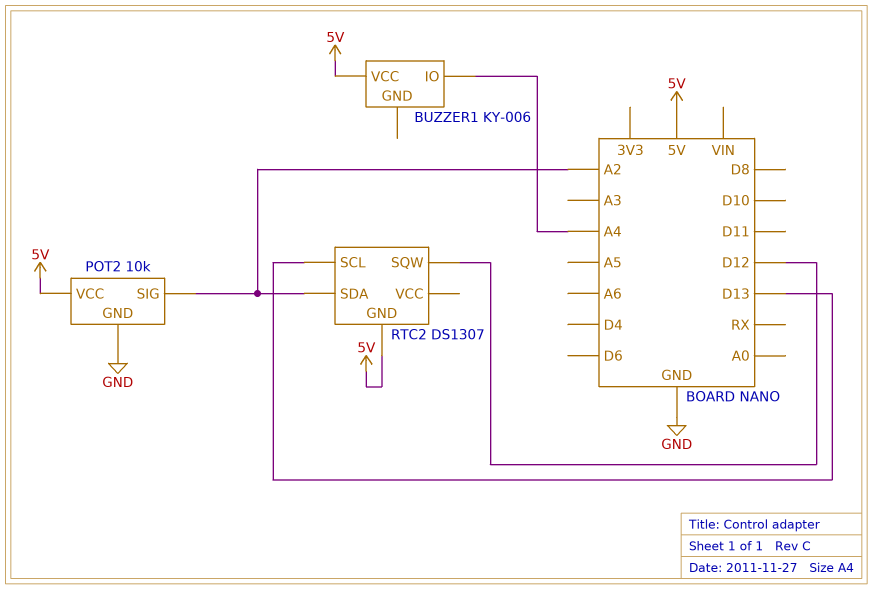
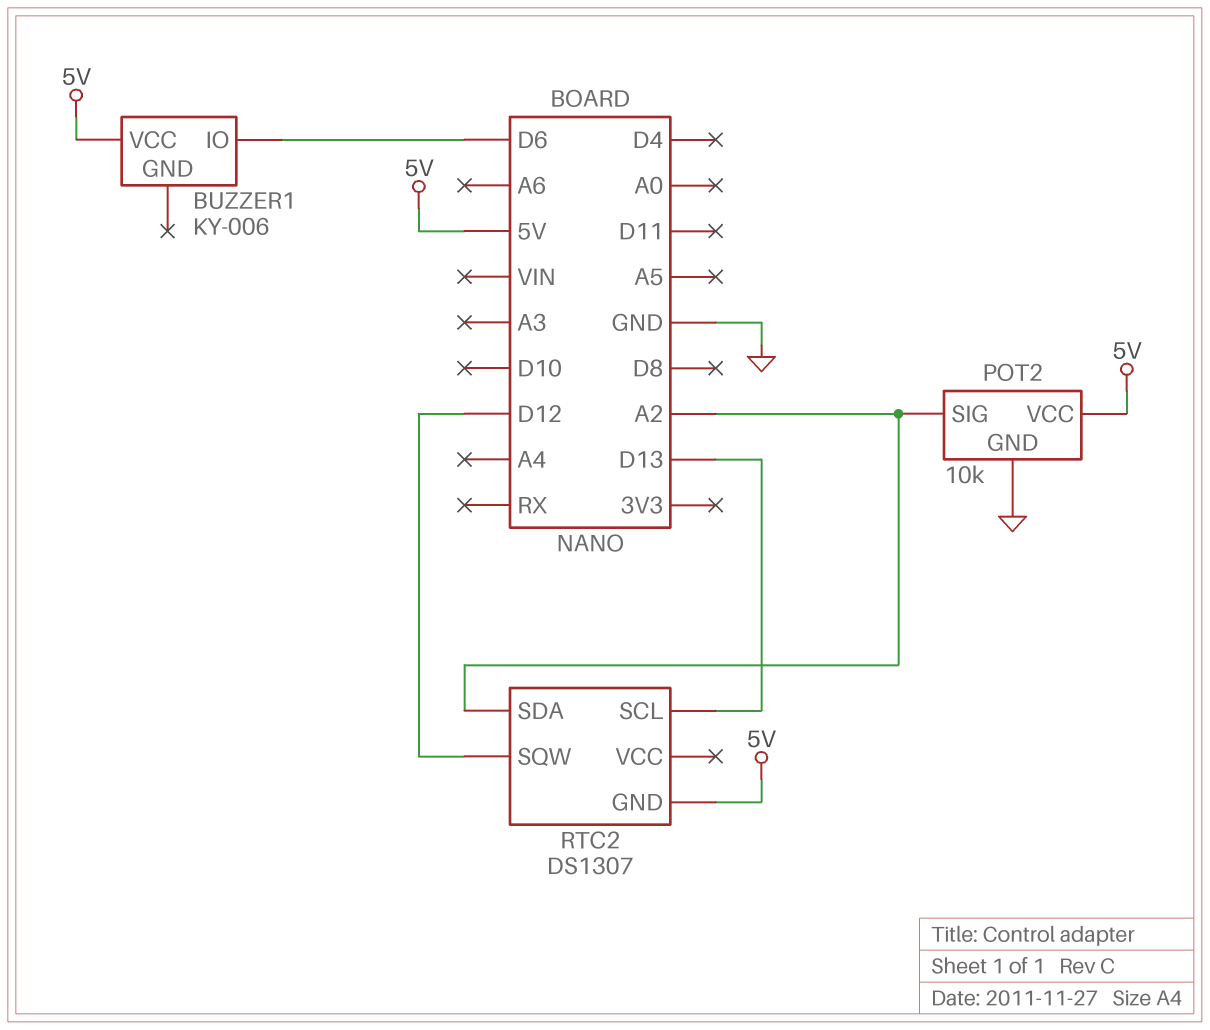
BUZZER1 pin IO: A4 -> D6

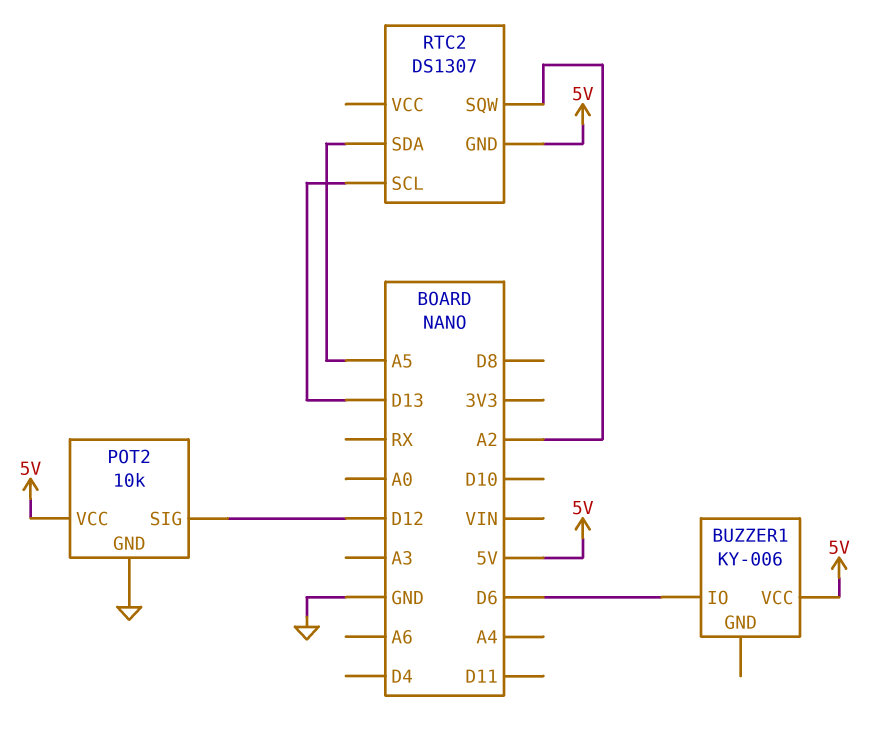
POT2 pin SIG: A2 -> D12
RTC2 pin SDA: A2 -> A5
RTC2 pin SQW: D12 -> A2

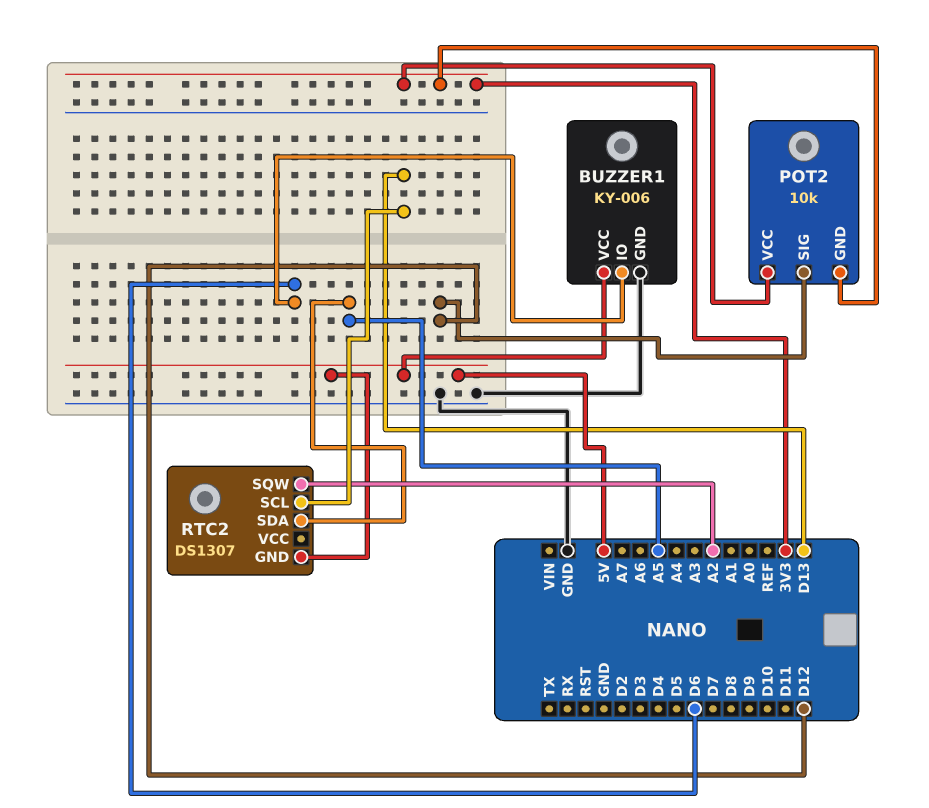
BUZZER1 pin GND: none -> GND
POT2 pin GND: GND -> 3V3
POT2 pin VCC: 5V -> 3V3

